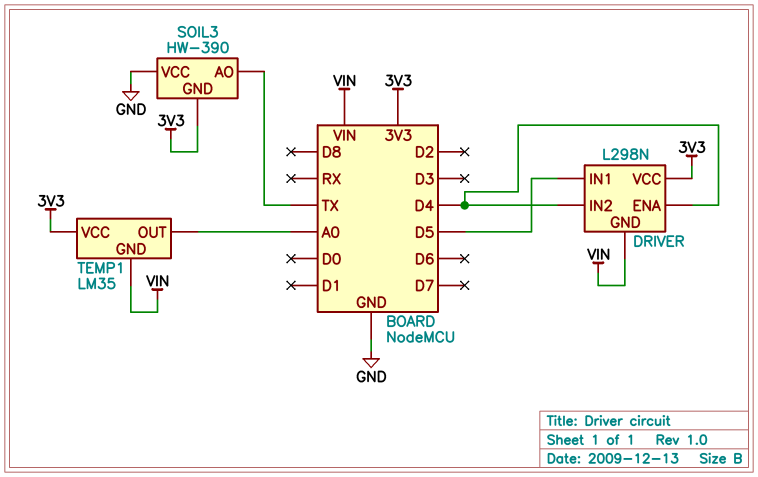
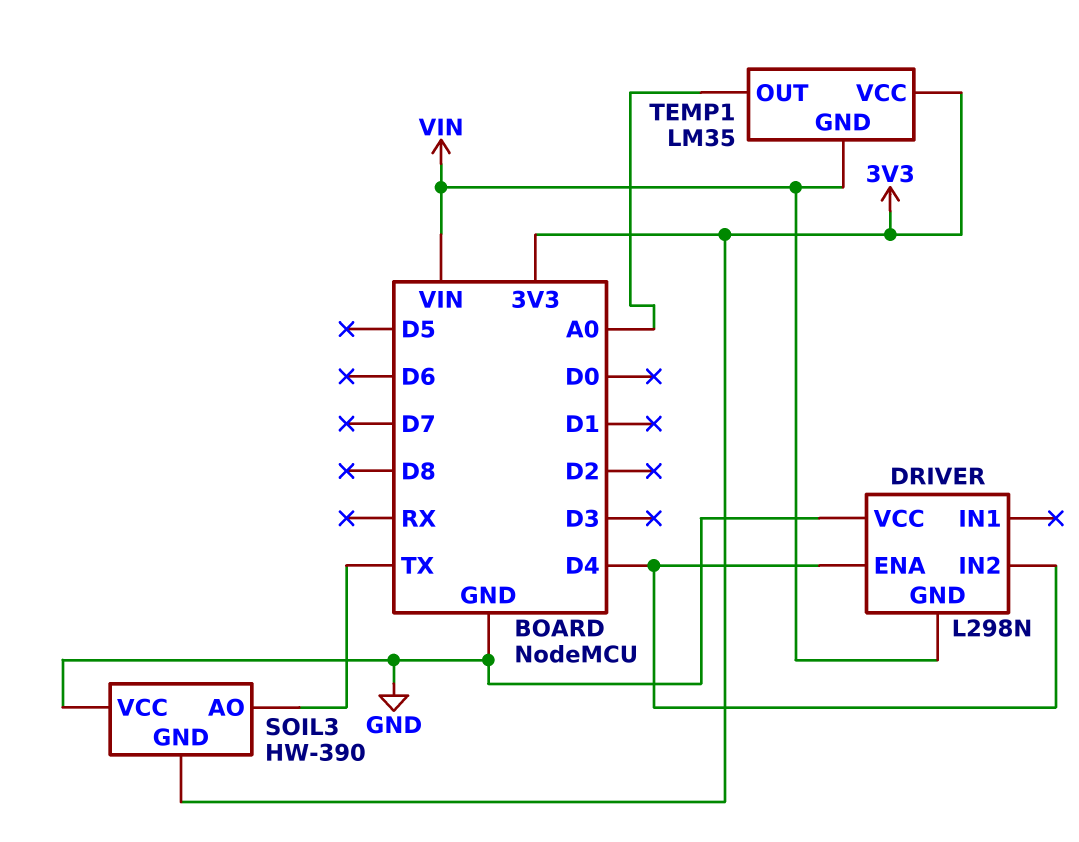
DRIVER pin IN1: D5 -> none
DRIVER pin VCC: 3V3 -> GND

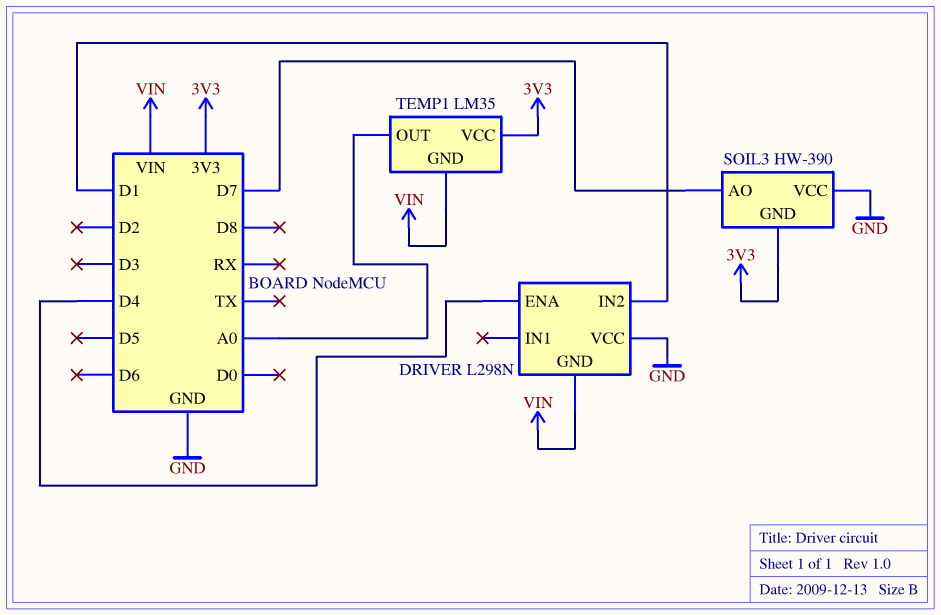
DRIVER pin IN2: D4 -> D1
SOIL3 pin AO: TX -> D7

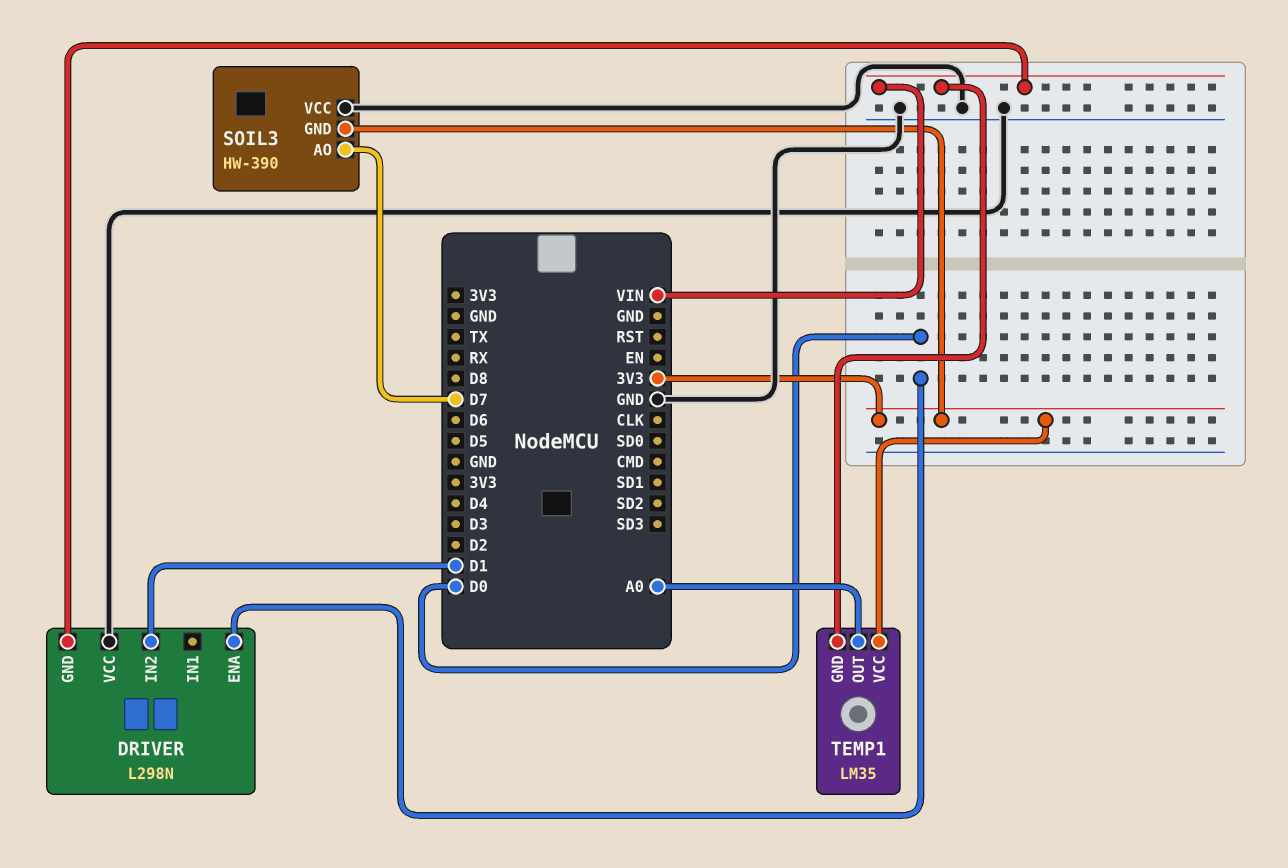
DRIVER pin ENA: D4 -> D0

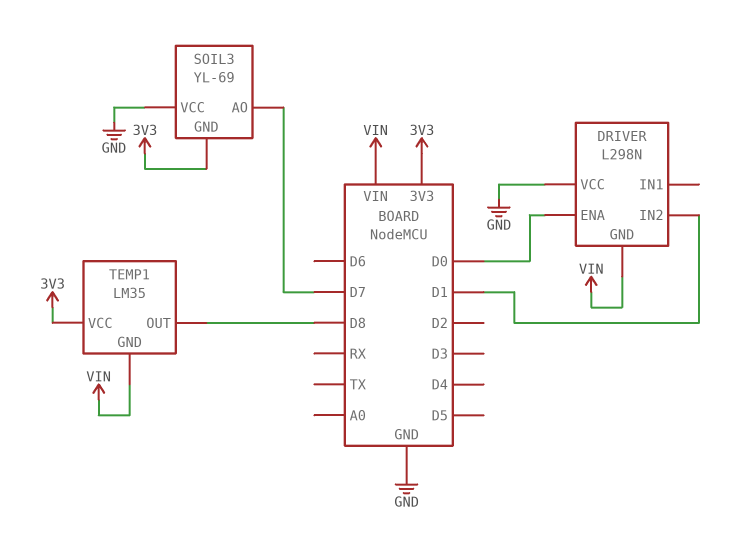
SOIL3: HW-390 -> YL-69
TEMP1 pin OUT: A0 -> D8

